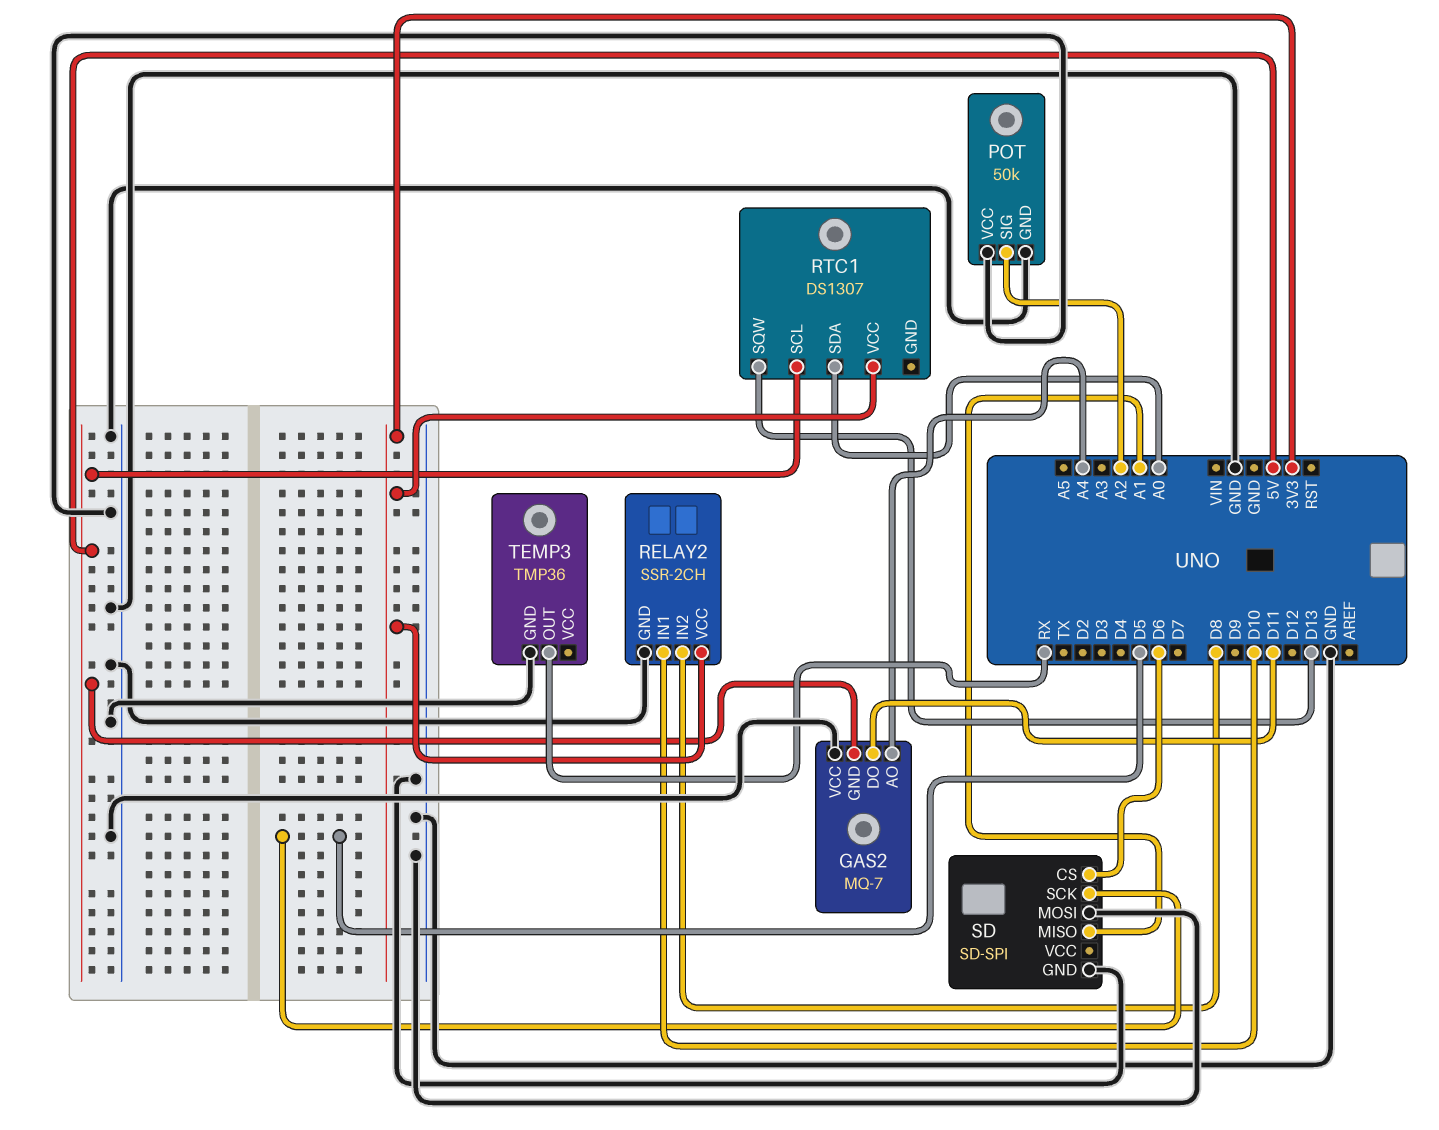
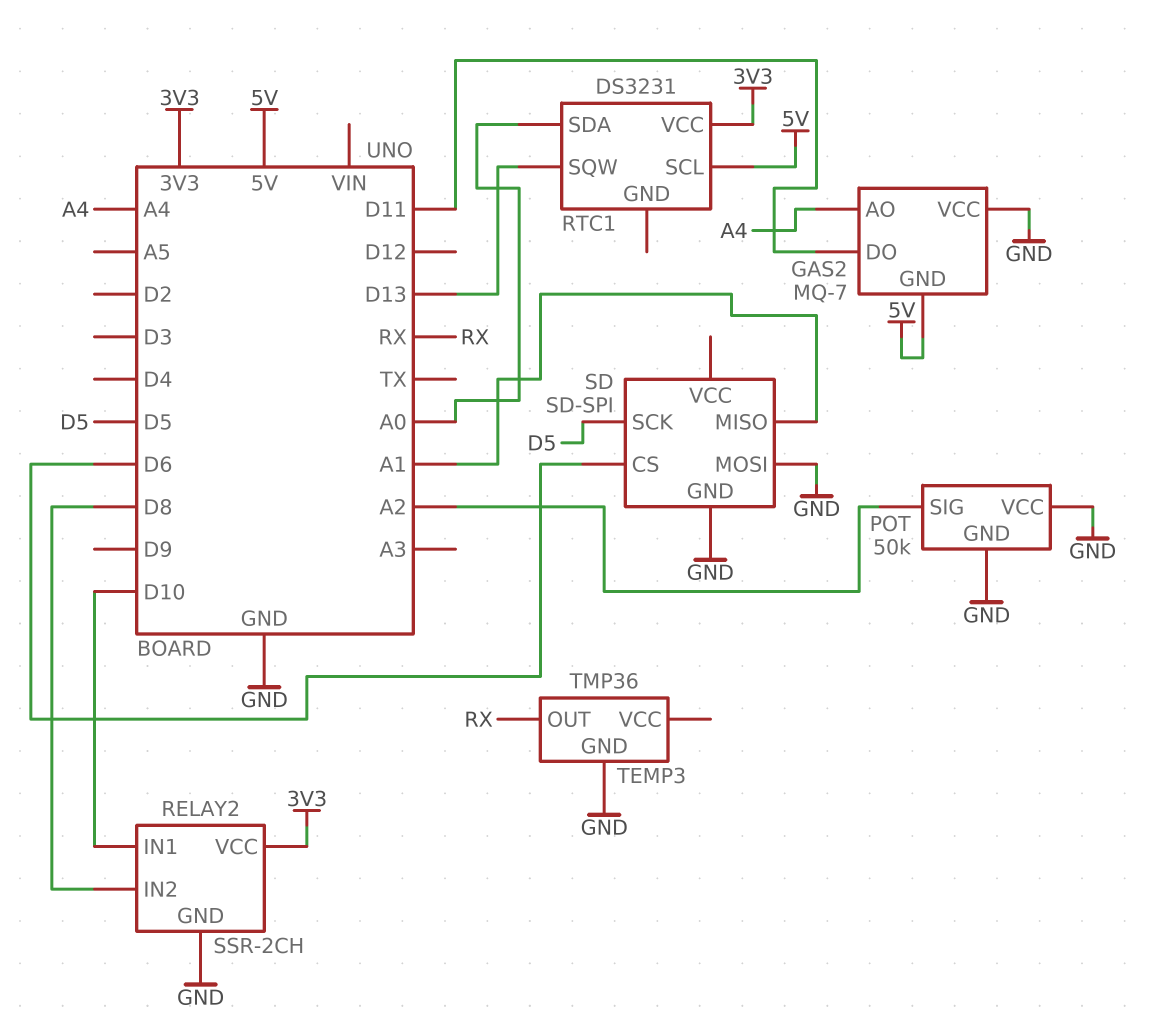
RTC1: DS1307 -> DS3231

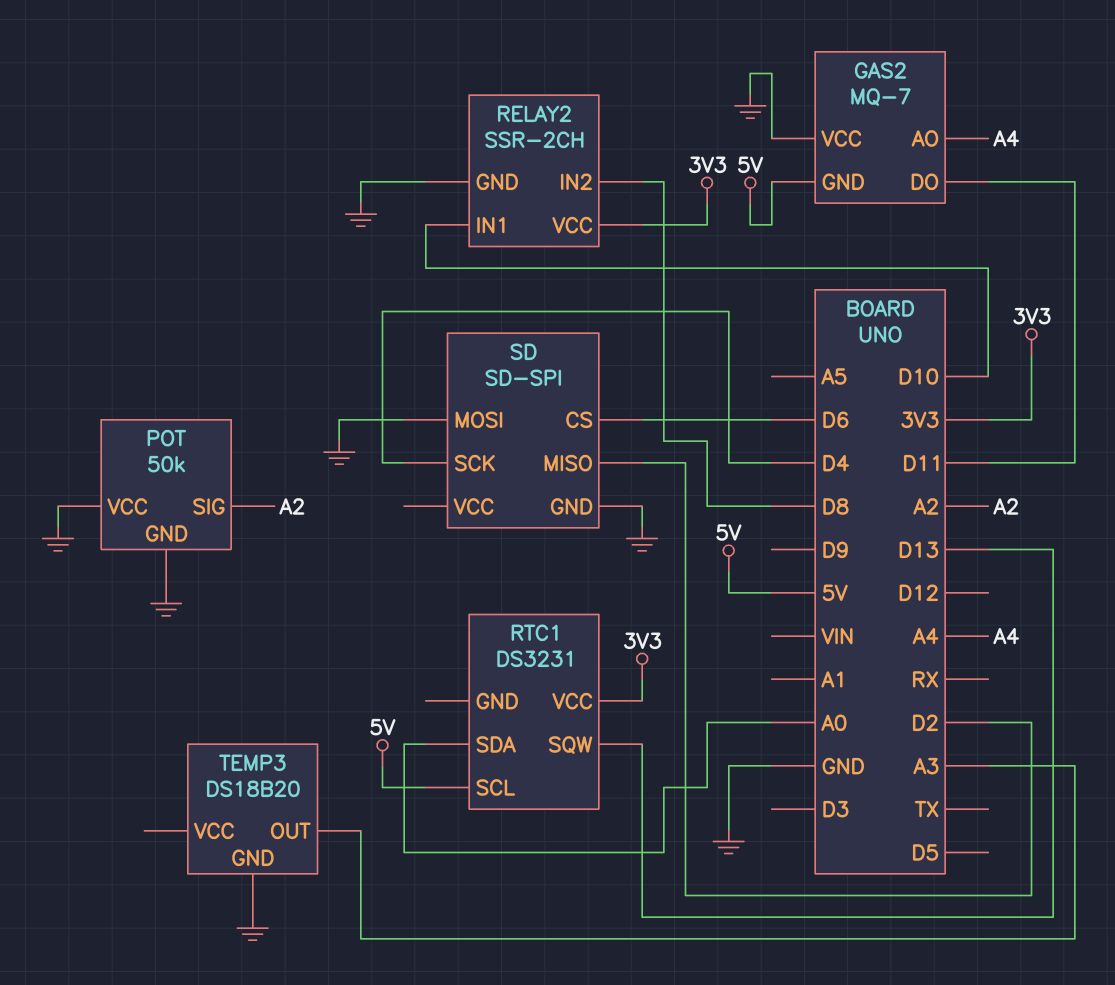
SD pin MISO: A1 -> D2
SD pin SCK: D5 -> D4
TEMP3: TMP36 -> DS18B20
TEMP3 pin OUT: RX -> A3

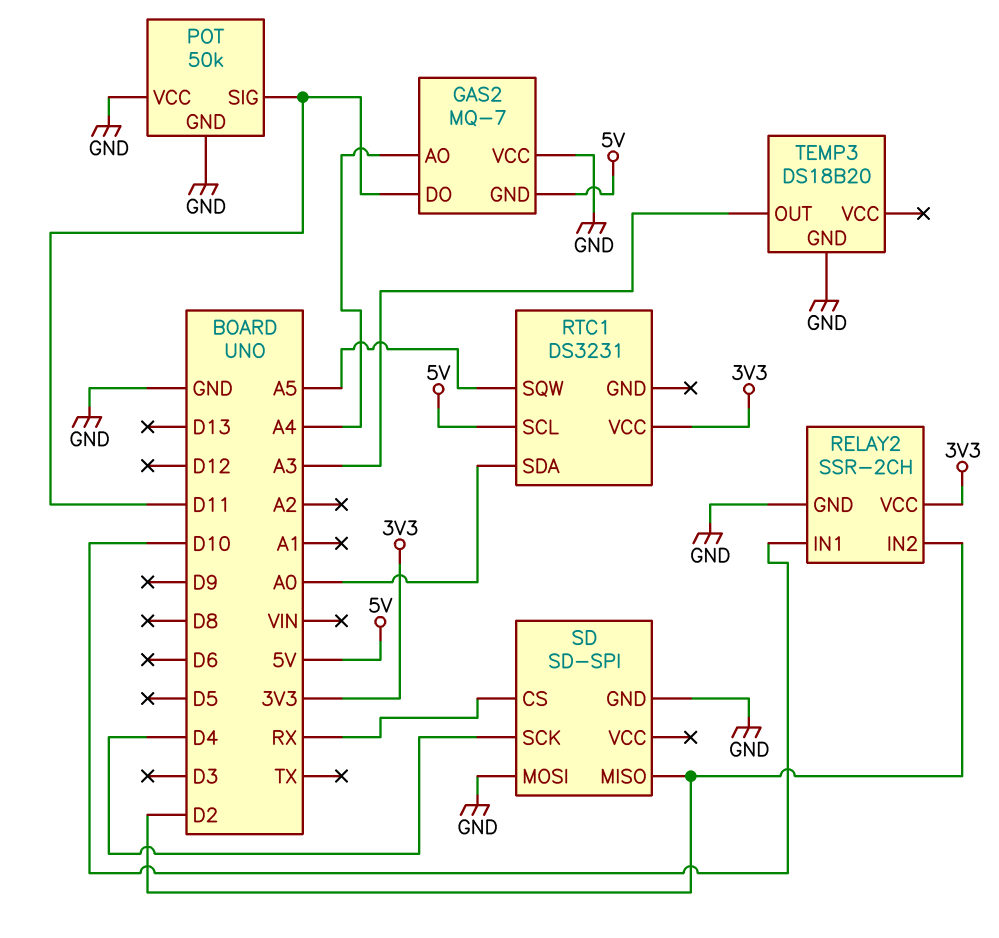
POT pin SIG: A2 -> D11
RELAY2 pin IN2: D8 -> D2
RTC1 pin SQW: D13 -> A5
SD pin CS: D6 -> RX

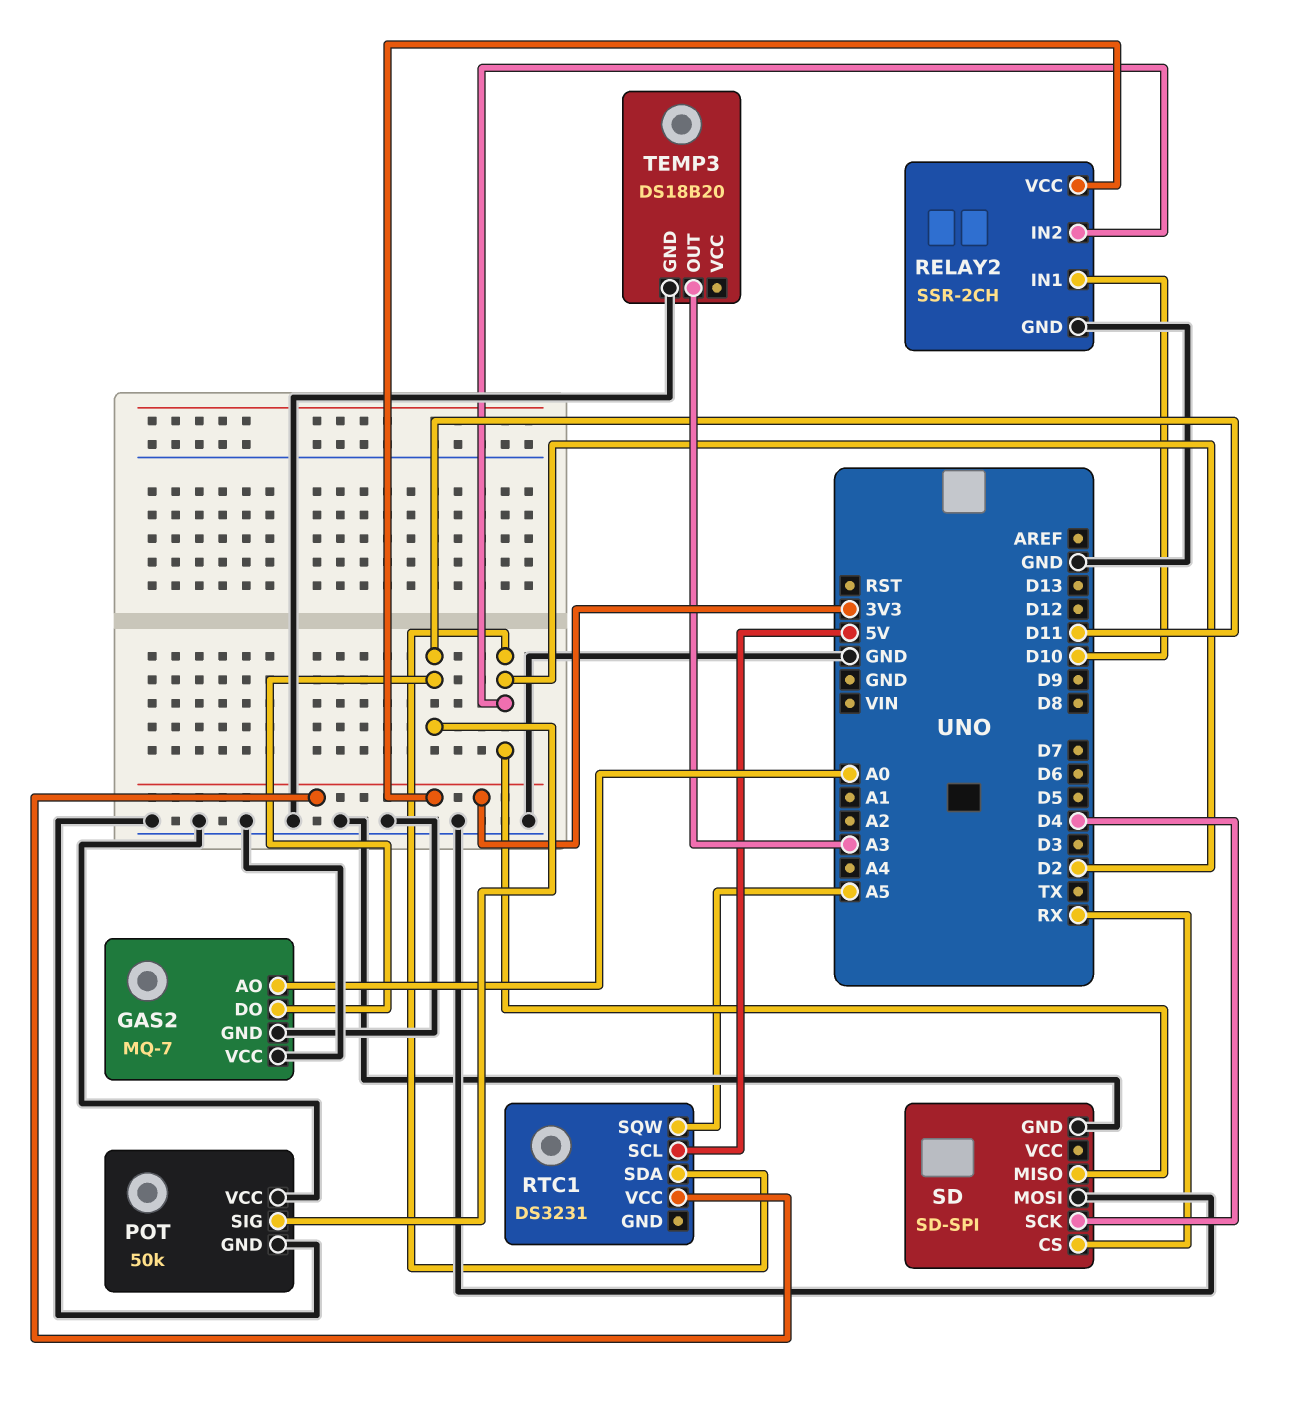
GAS2 pin AO: A4 -> A0
GAS2 pin GND: 5V -> GND
RTC1 pin SDA: A0 -> D2

